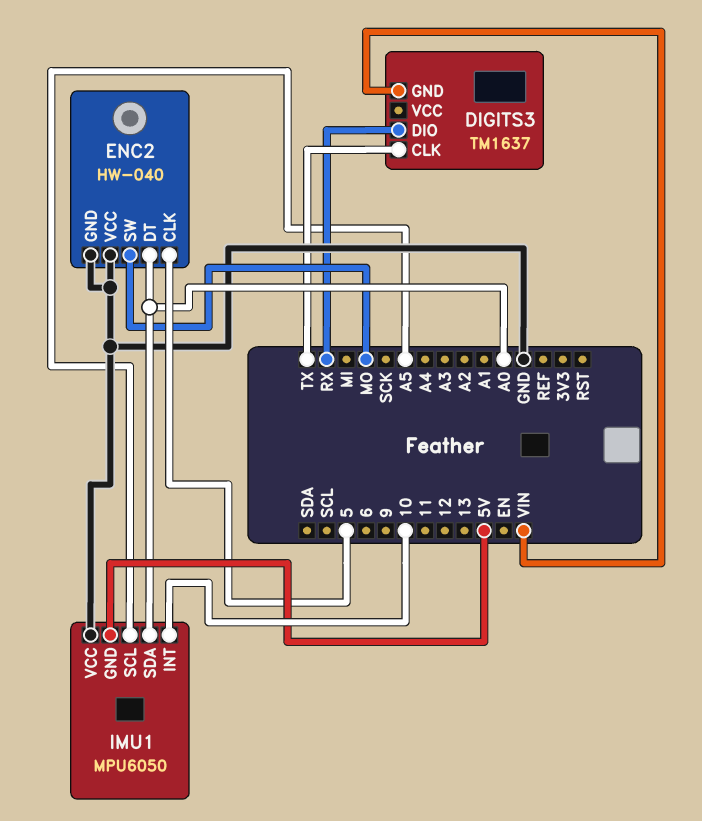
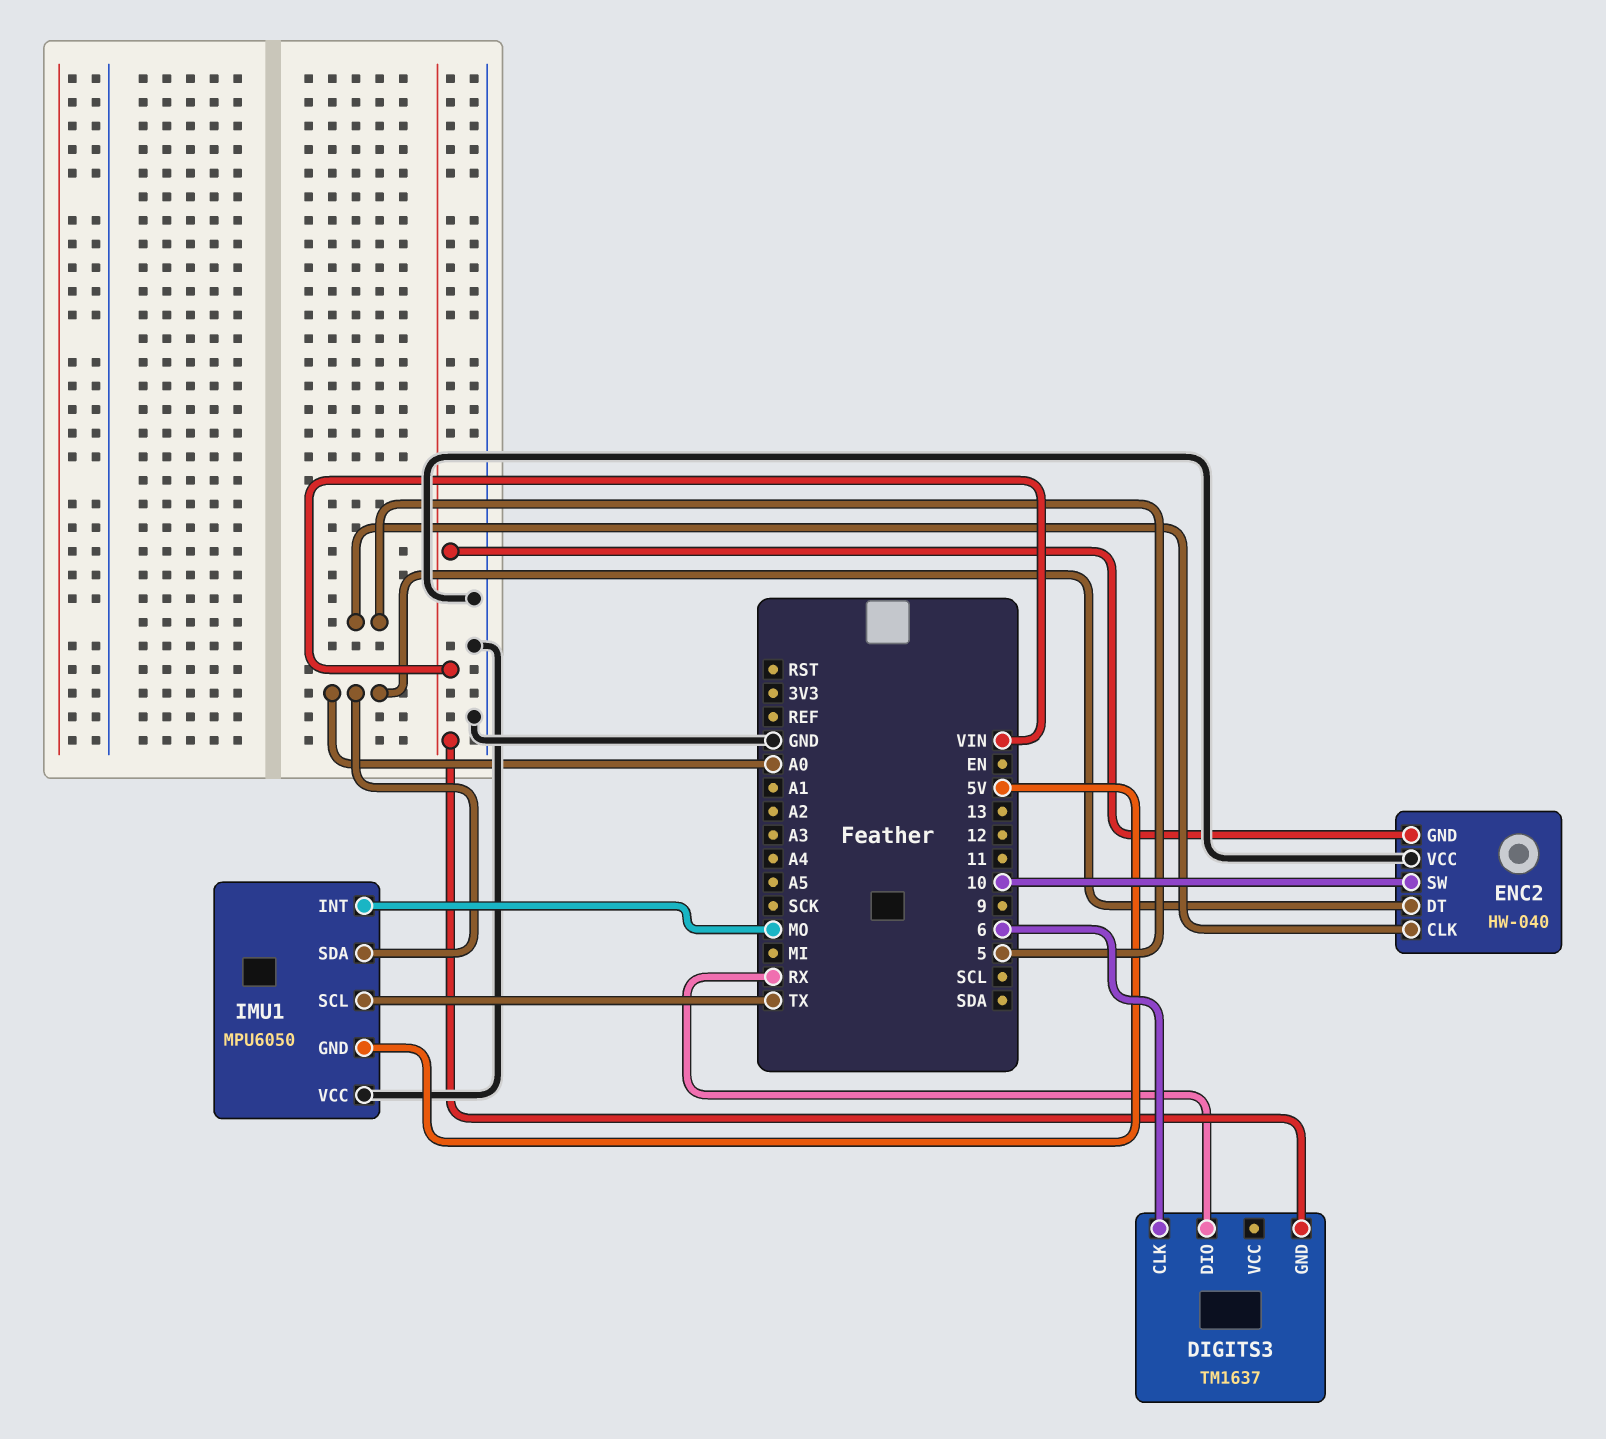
DIGITS3 pin CLK: TX -> 6
ENC2 pin GND: GND -> VIN
ENC2 pin SW: MO -> 10
IMU1 pin INT: 10 -> MO
IMU1 pin SCL: A5 -> TX

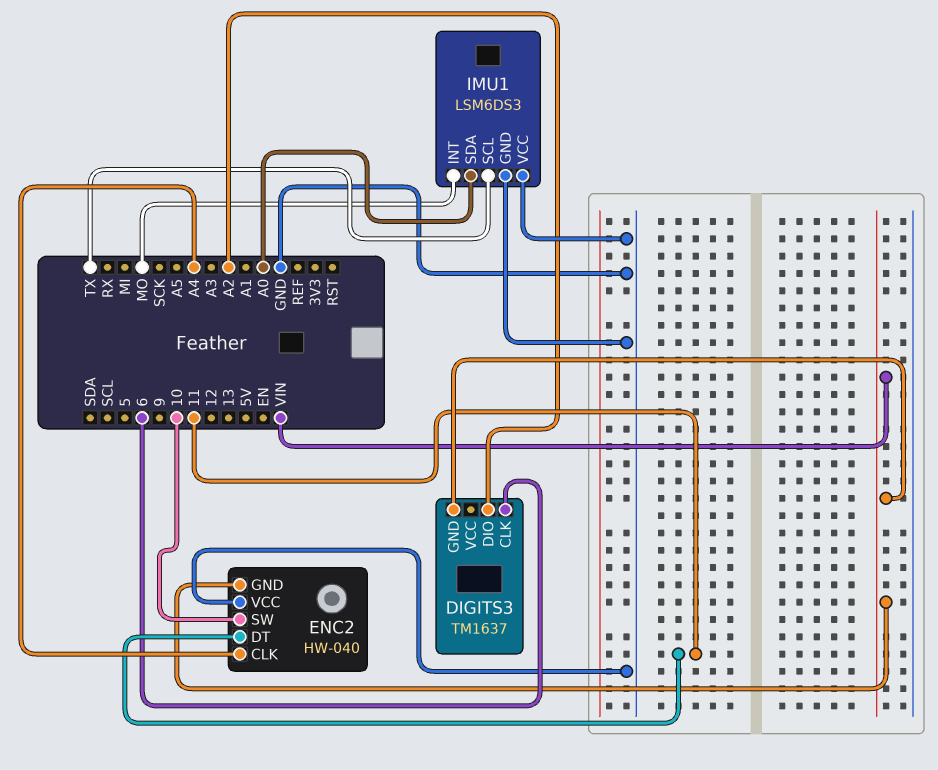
DIGITS3 pin DIO: RX -> A2
ENC2 pin CLK: 5 -> A4
ENC2 pin DT: A0 -> 11
IMU1: MPU6050 -> LSM6DS3
IMU1 pin GND: 5V -> GND

